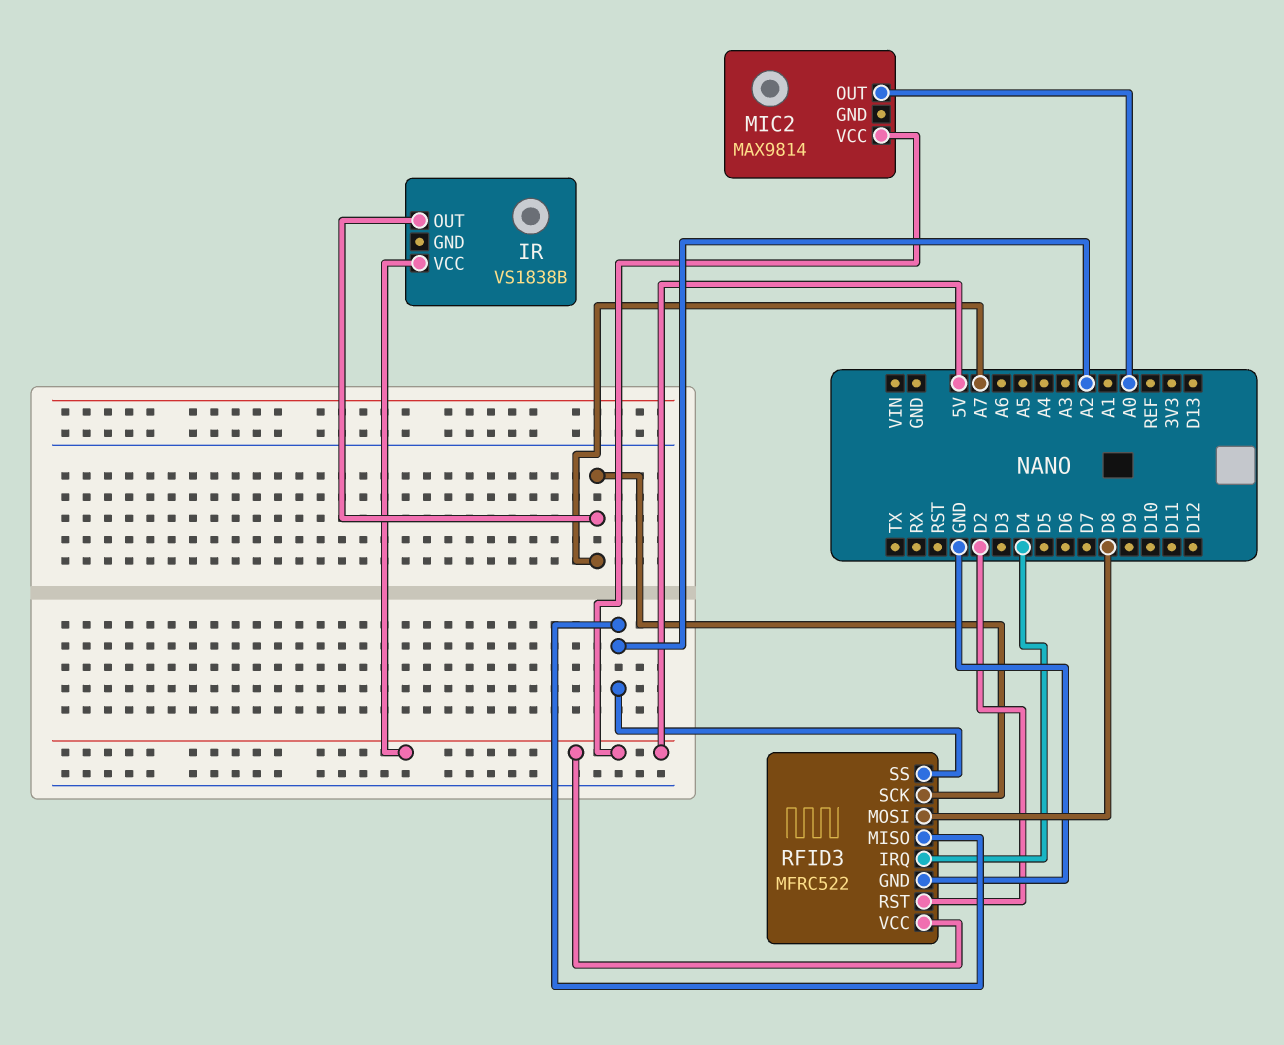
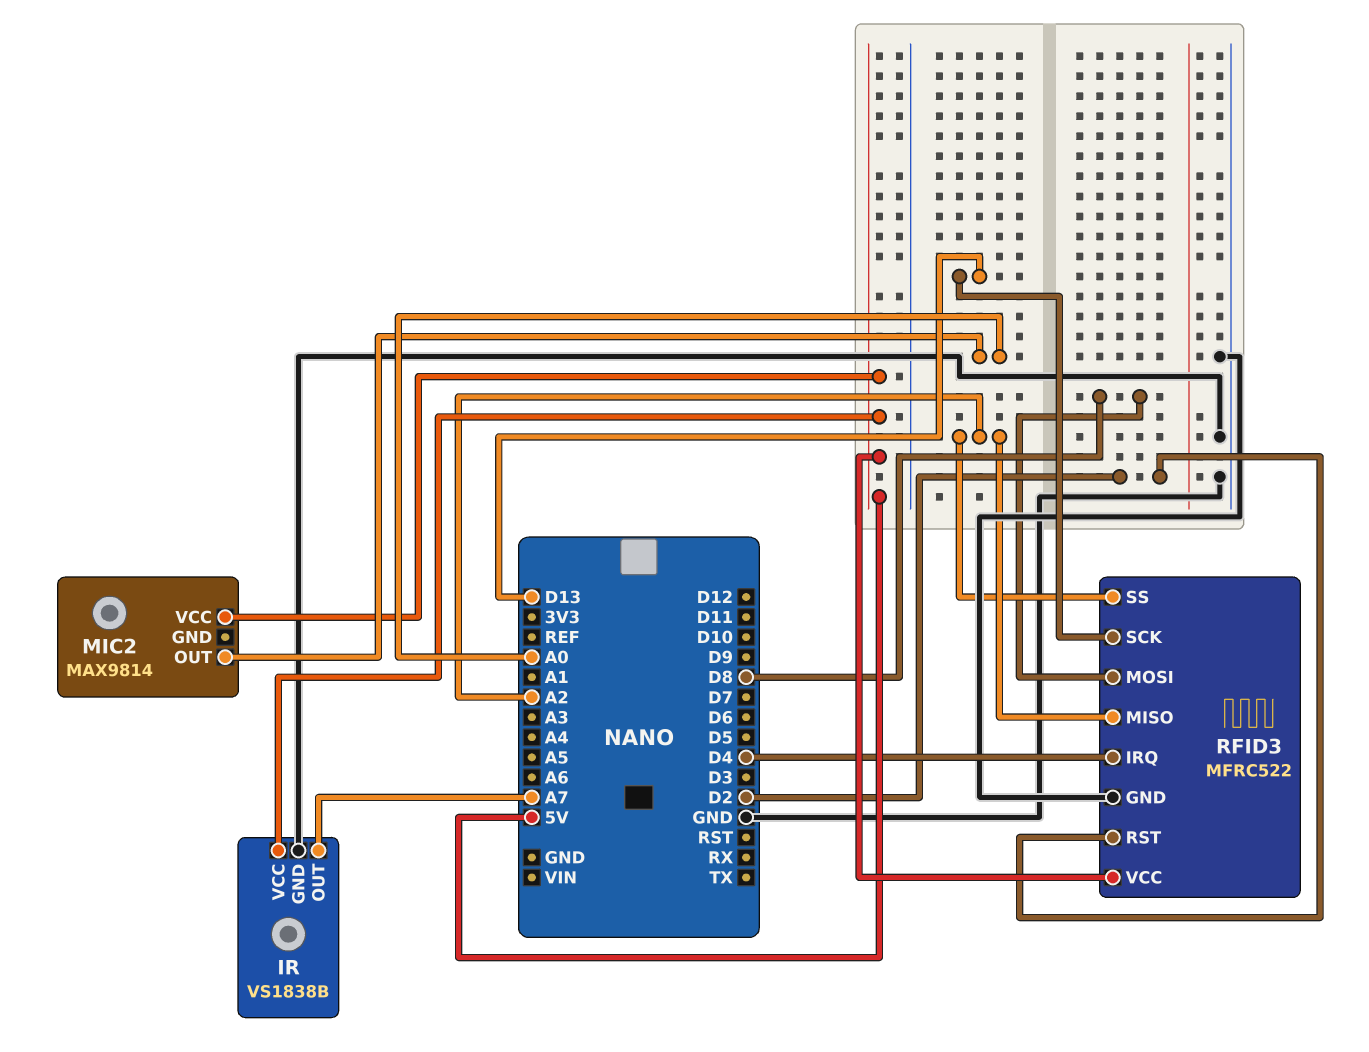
IR pin GND: none -> GND
RFID3 pin SCK: A7 -> D13

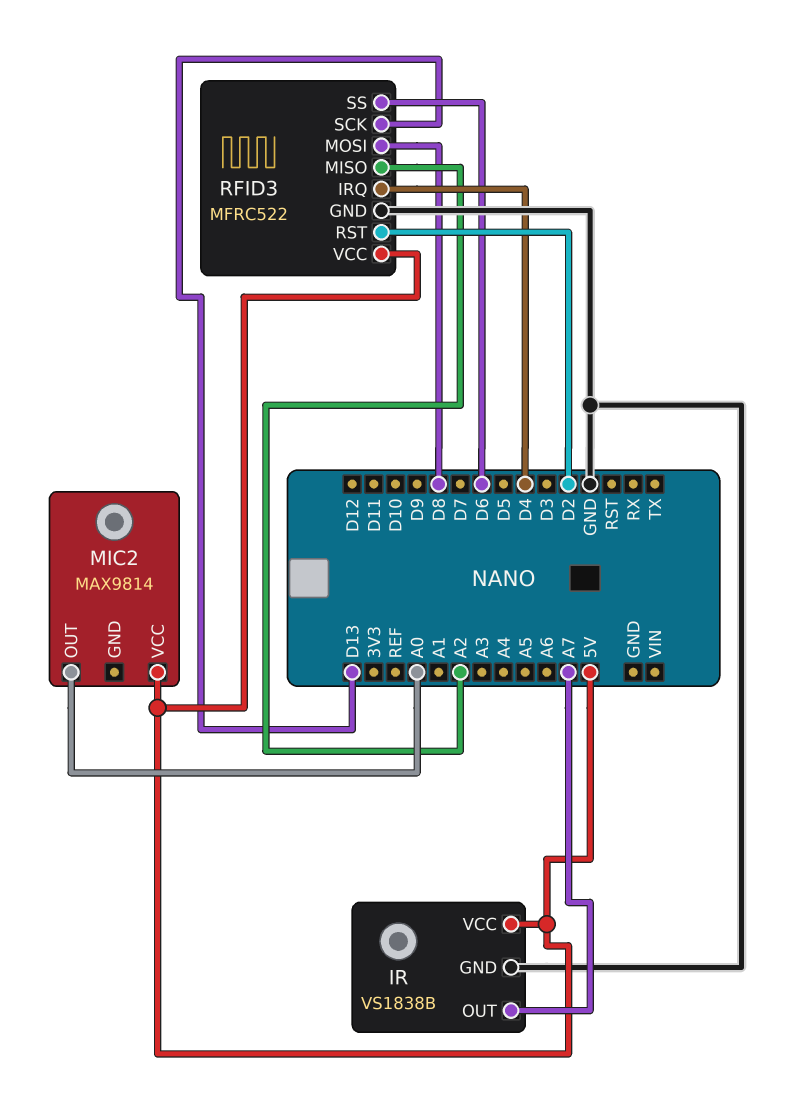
RFID3 pin SS: A2 -> D6

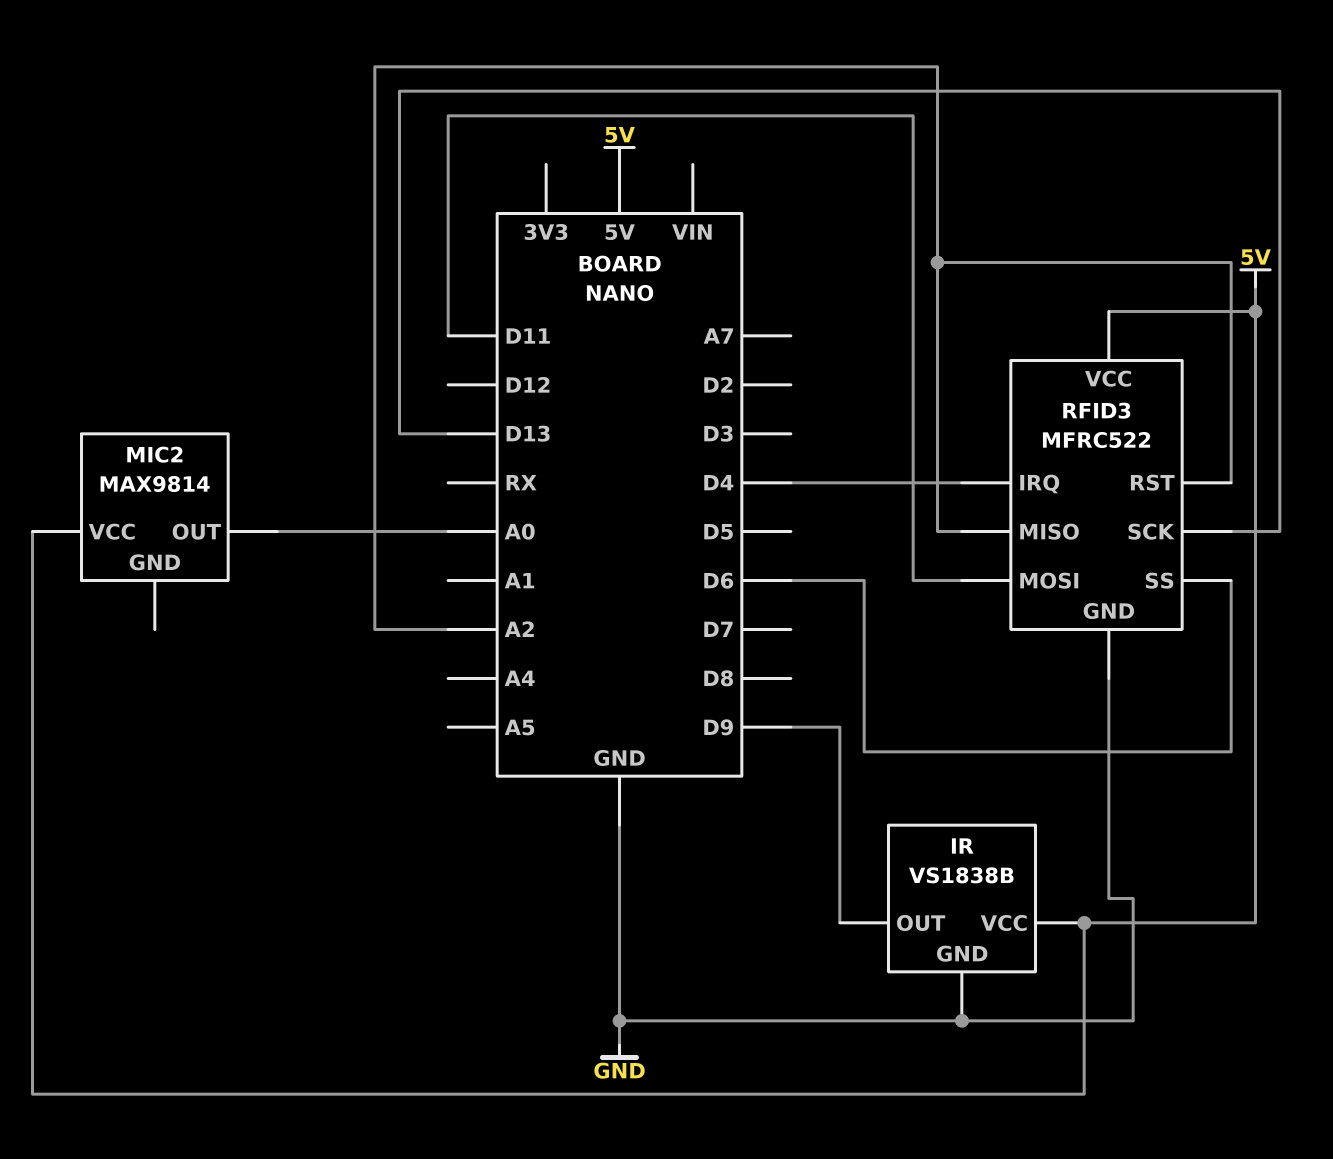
IR pin OUT: A7 -> D9
RFID3 pin MOSI: D8 -> D11
RFID3 pin RST: D2 -> A2

